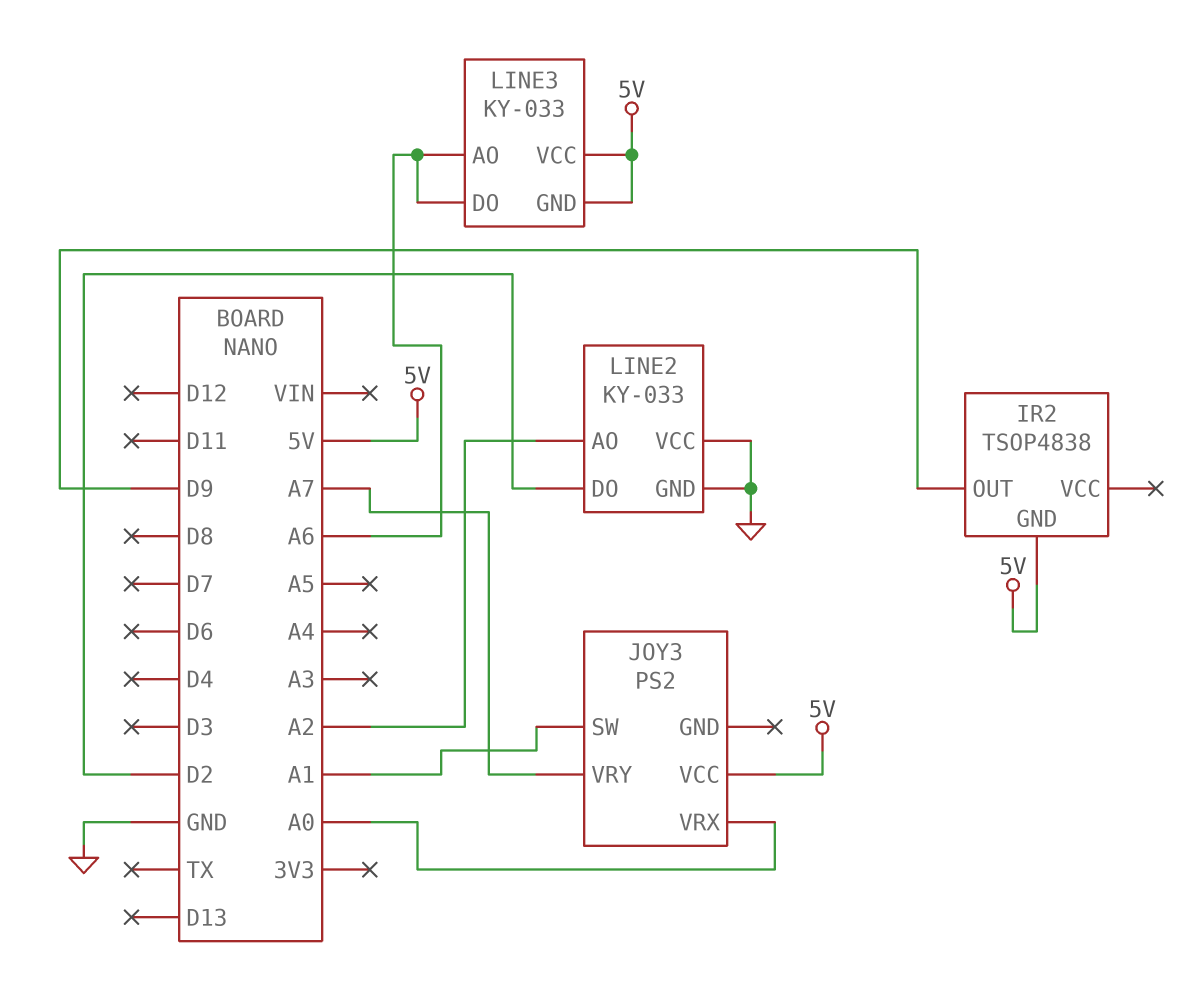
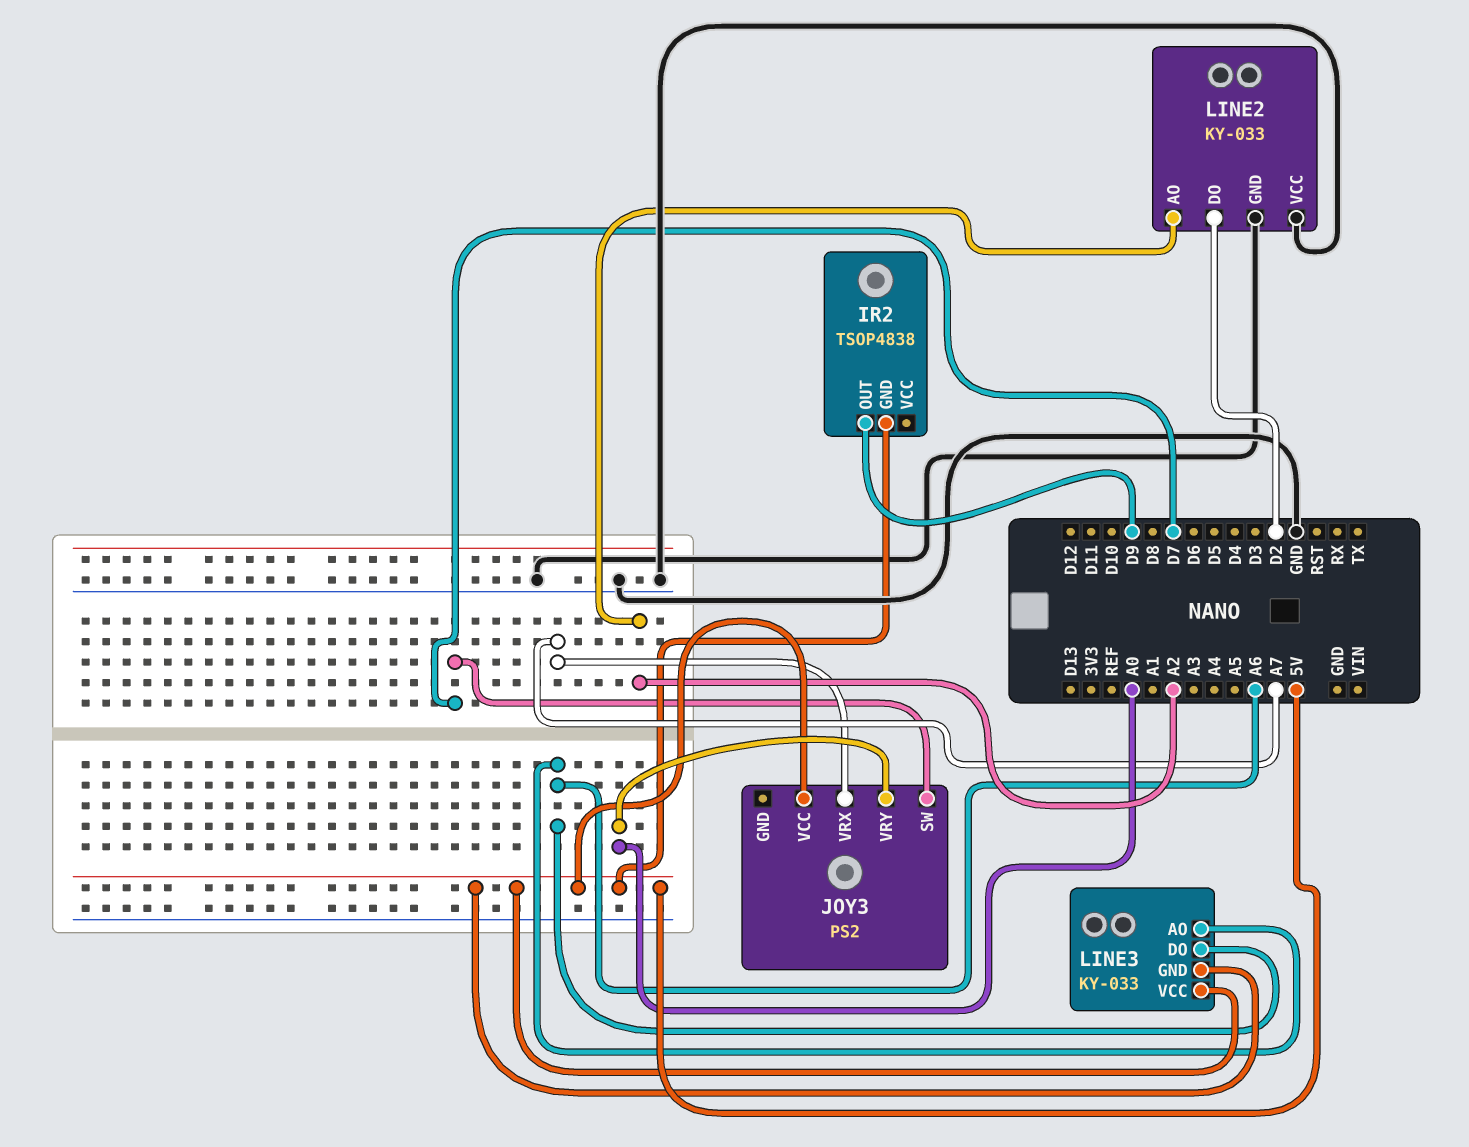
JOY3 pin SW: A1 -> D7
JOY3 pin VRX: A0 -> A7
JOY3 pin VRY: A7 -> A0

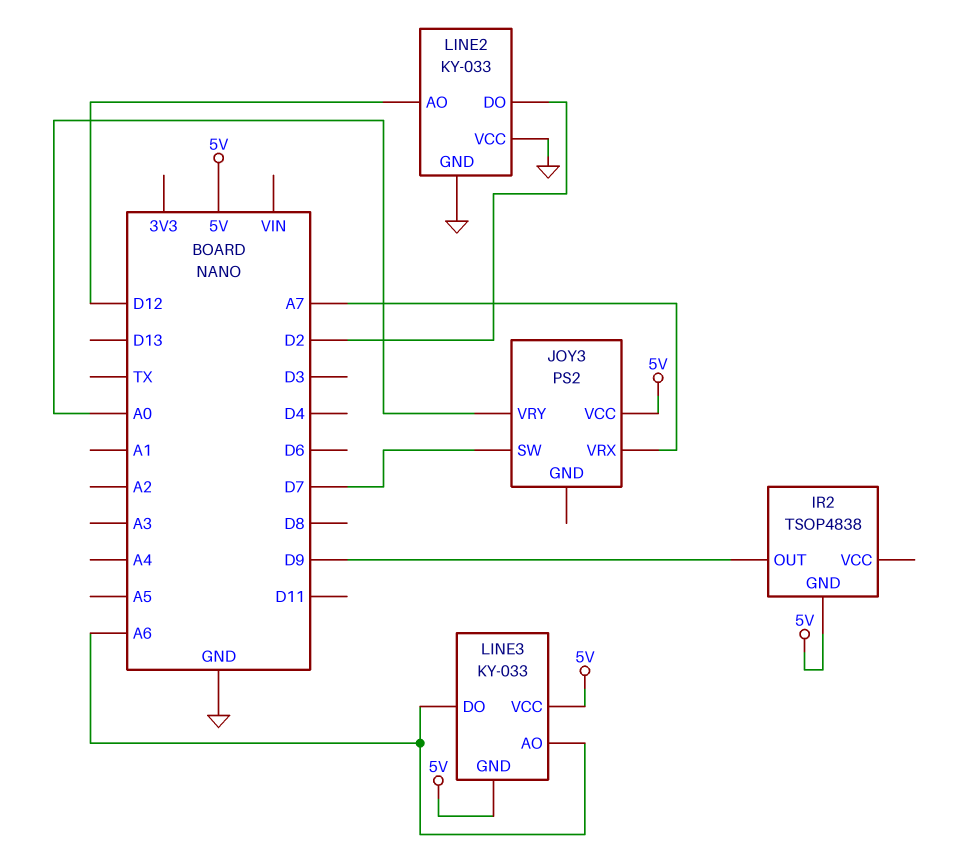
LINE2 pin AO: A2 -> D12

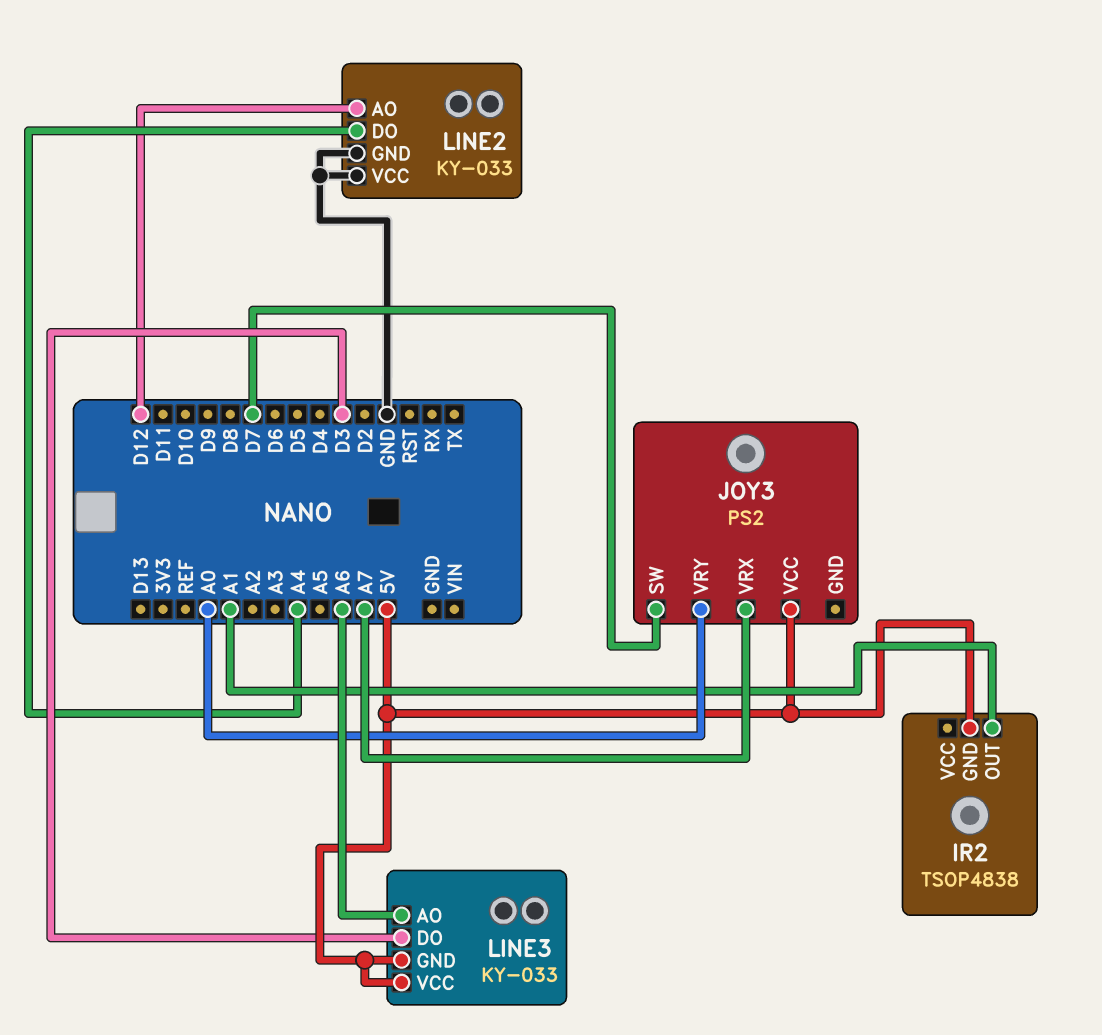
IR2 pin OUT: D9 -> A1
LINE2 pin DO: D2 -> A4
LINE3 pin DO: A6 -> D3

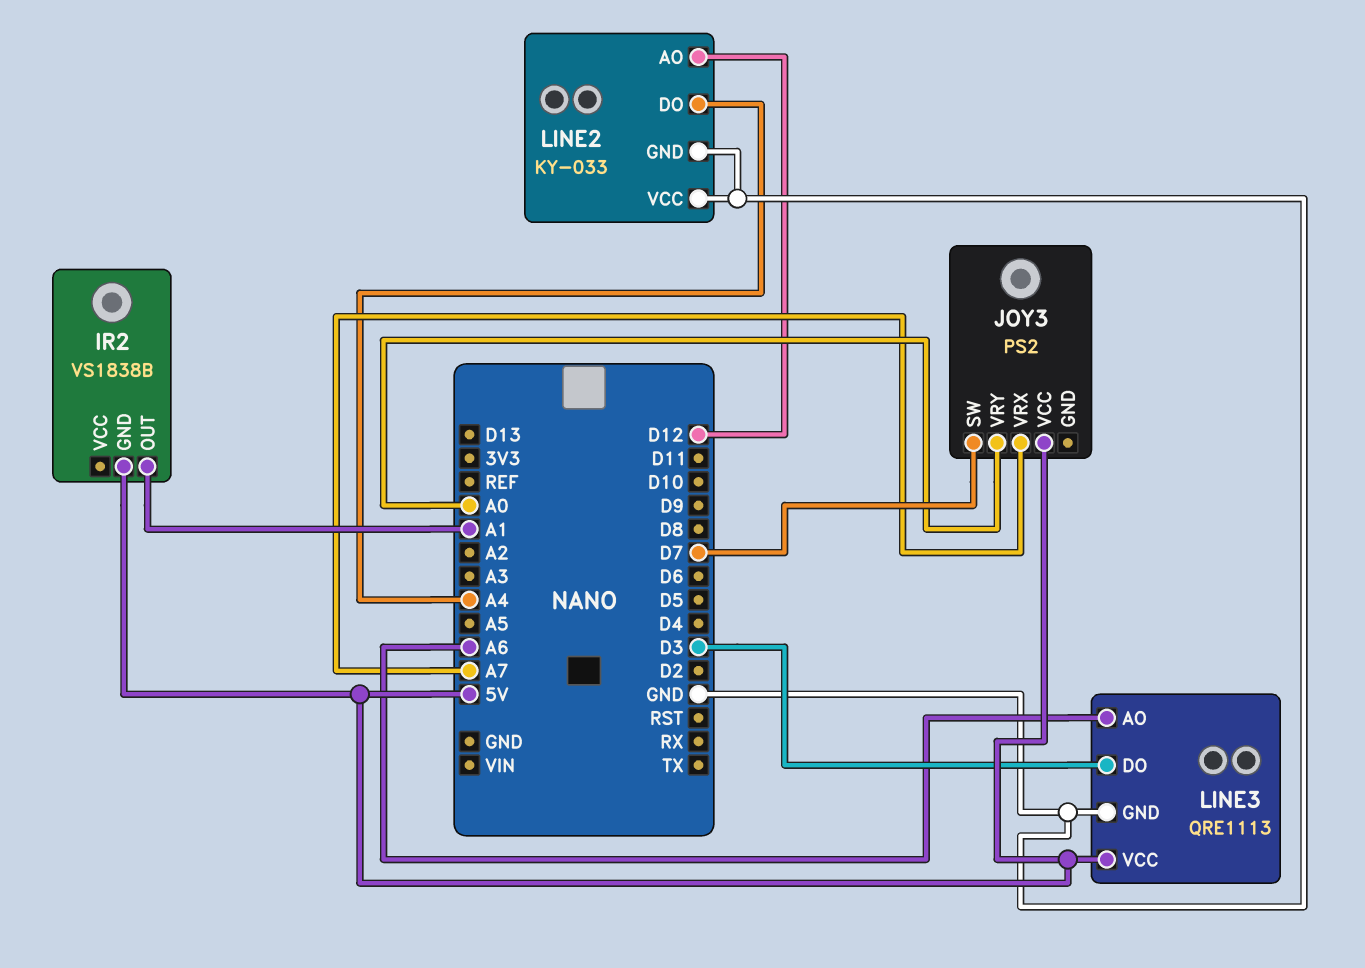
IR2: TSOP4838 -> VS1838B
LINE3: KY-033 -> QRE1113
LINE3 pin GND: 5V -> GND

